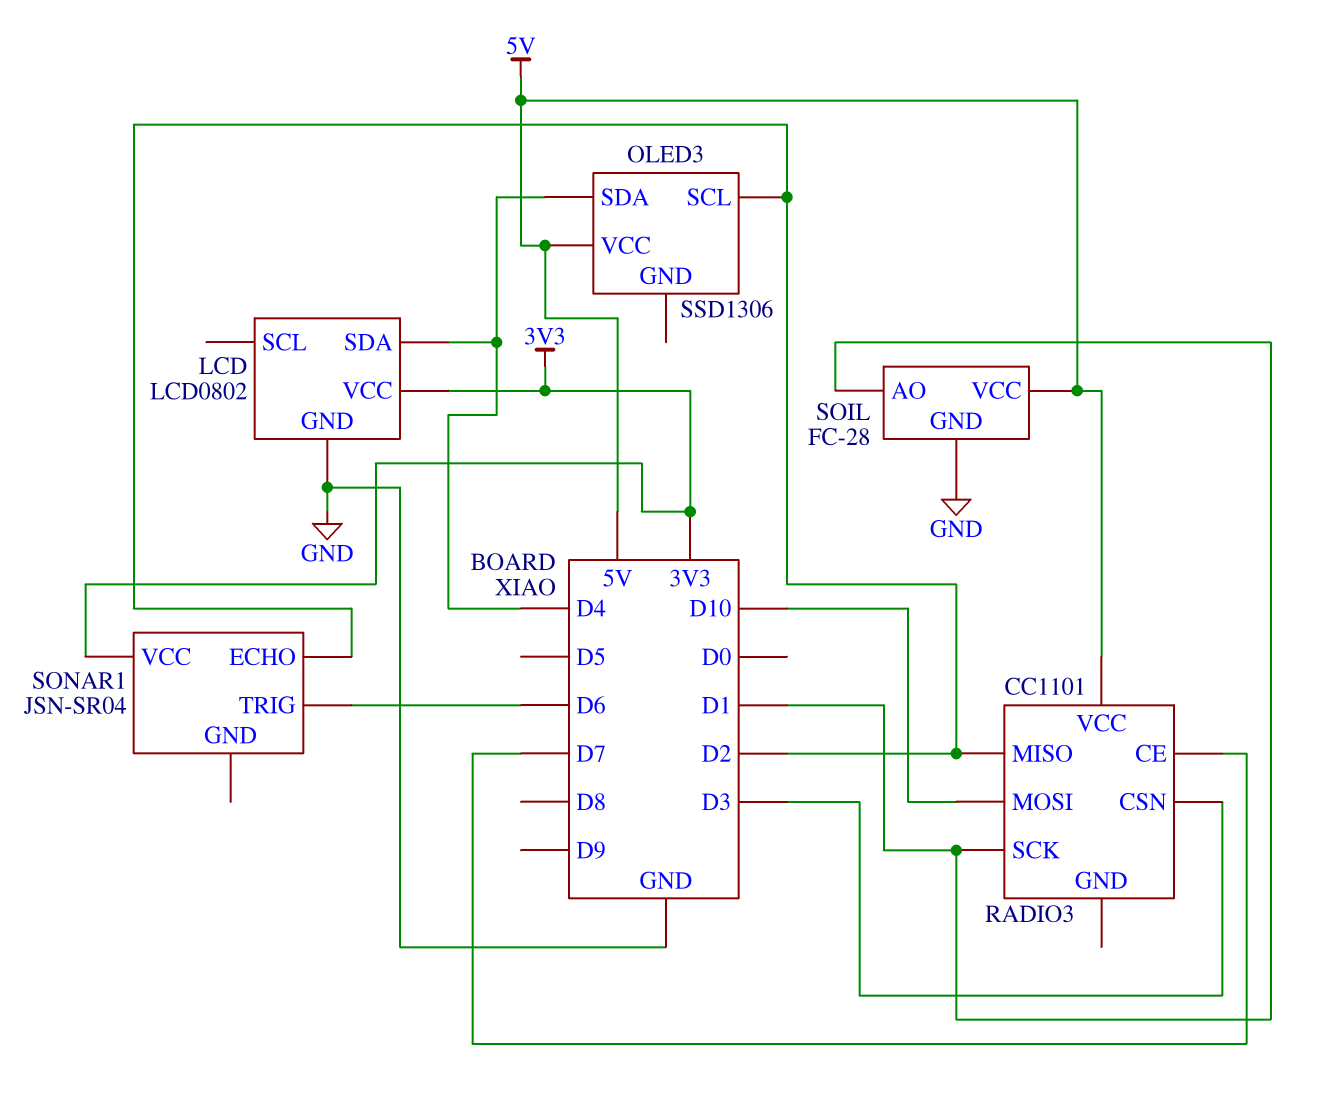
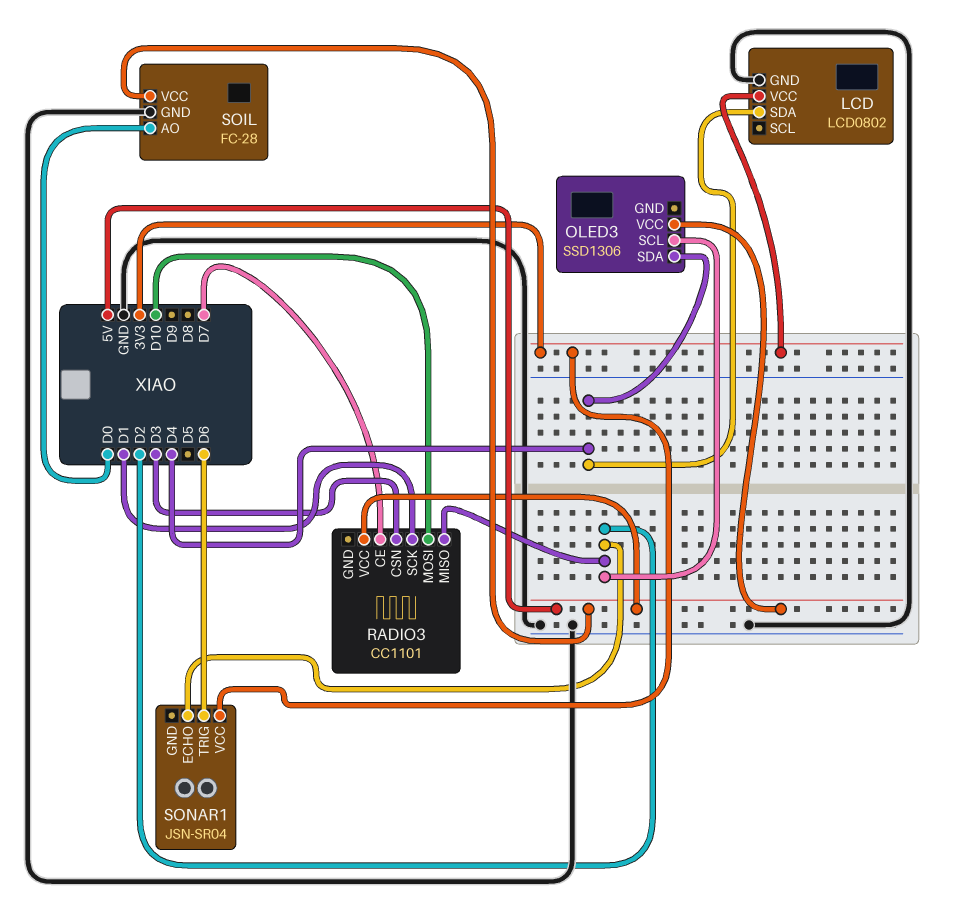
SOIL pin AO: D1 -> D0

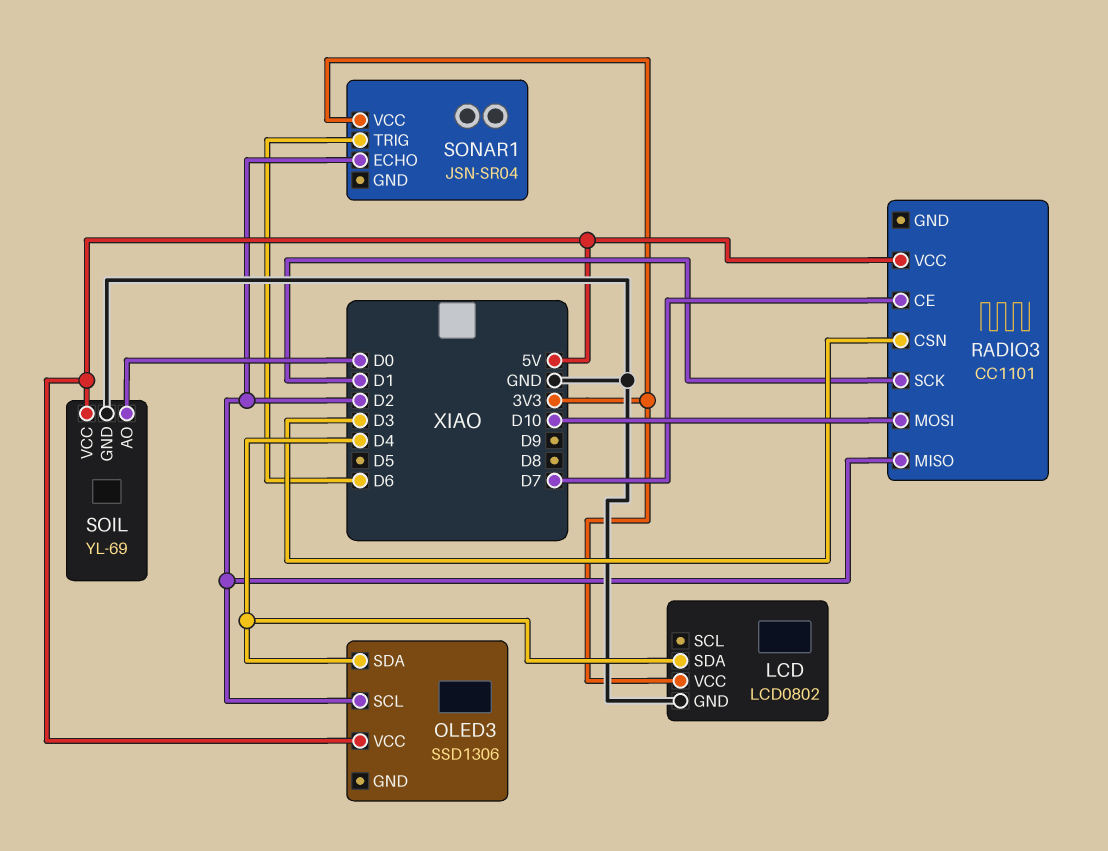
SOIL: FC-28 -> YL-69

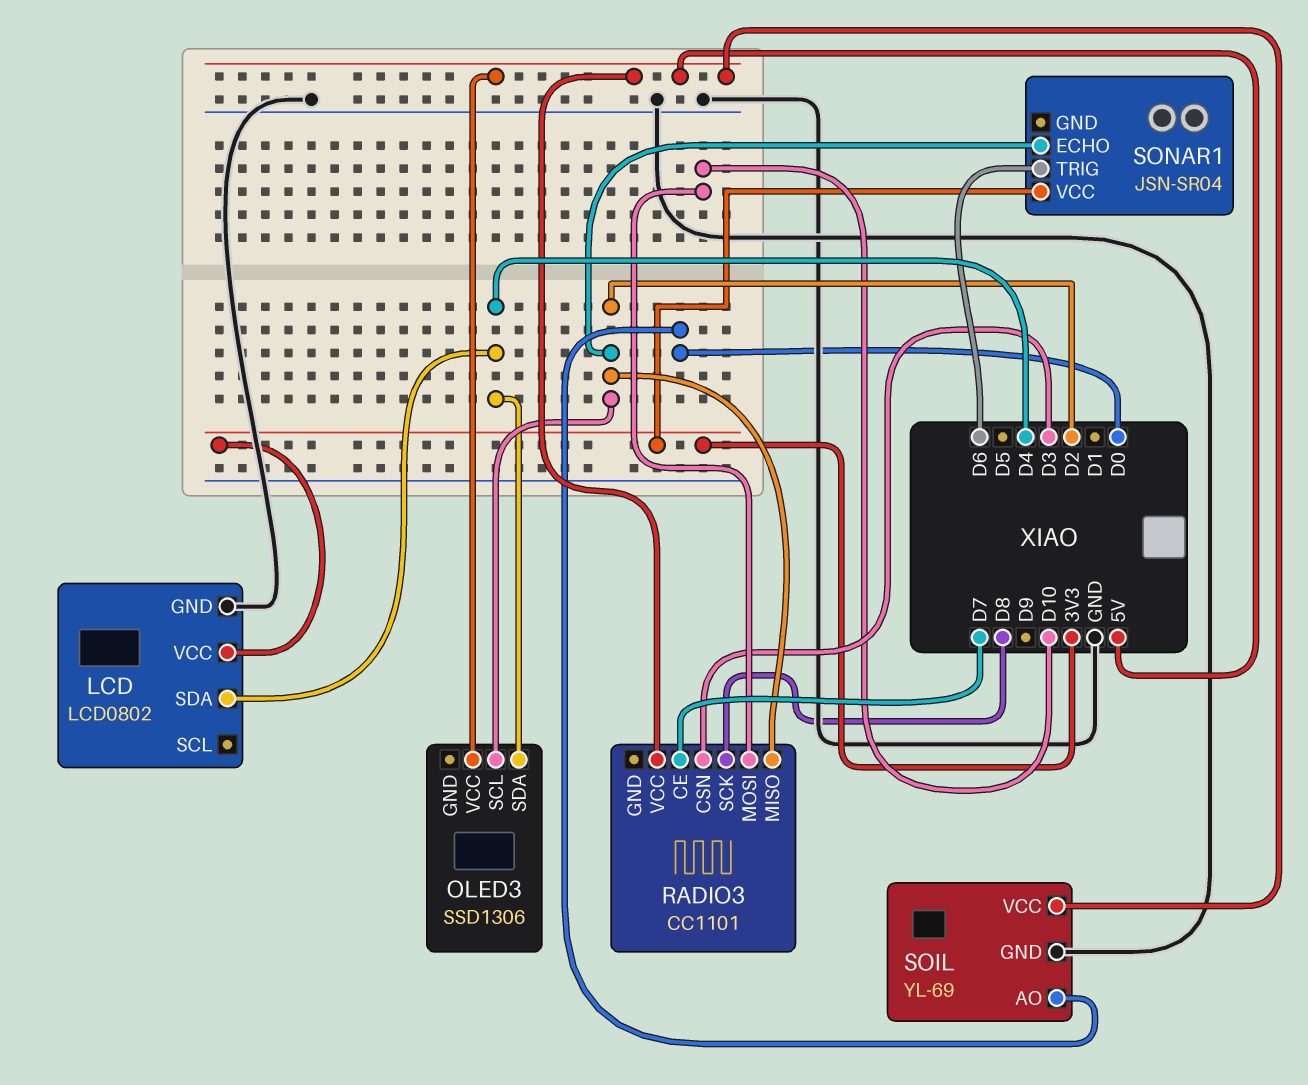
RADIO3 pin SCK: D1 -> D8

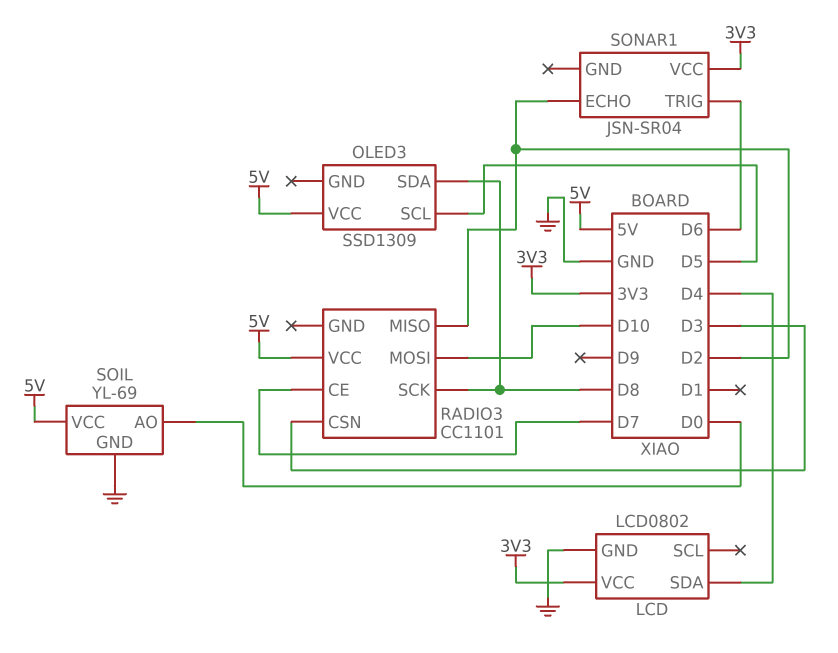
OLED3: SSD1306 -> SSD1309
OLED3 pin SCL: D2 -> D5
OLED3 pin SDA: D4 -> D8

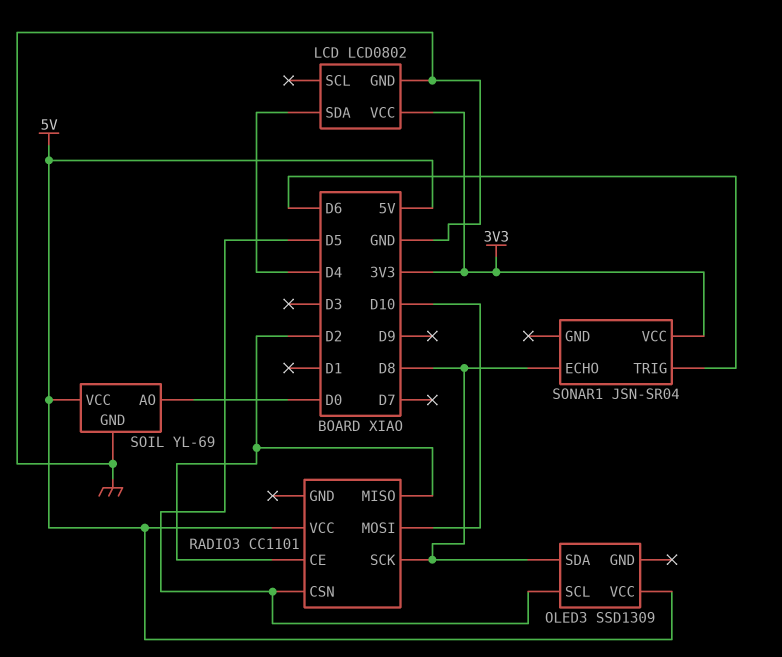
RADIO3 pin CE: D7 -> D2
RADIO3 pin CSN: D3 -> D5
SONAR1 pin ECHO: D2 -> D8

